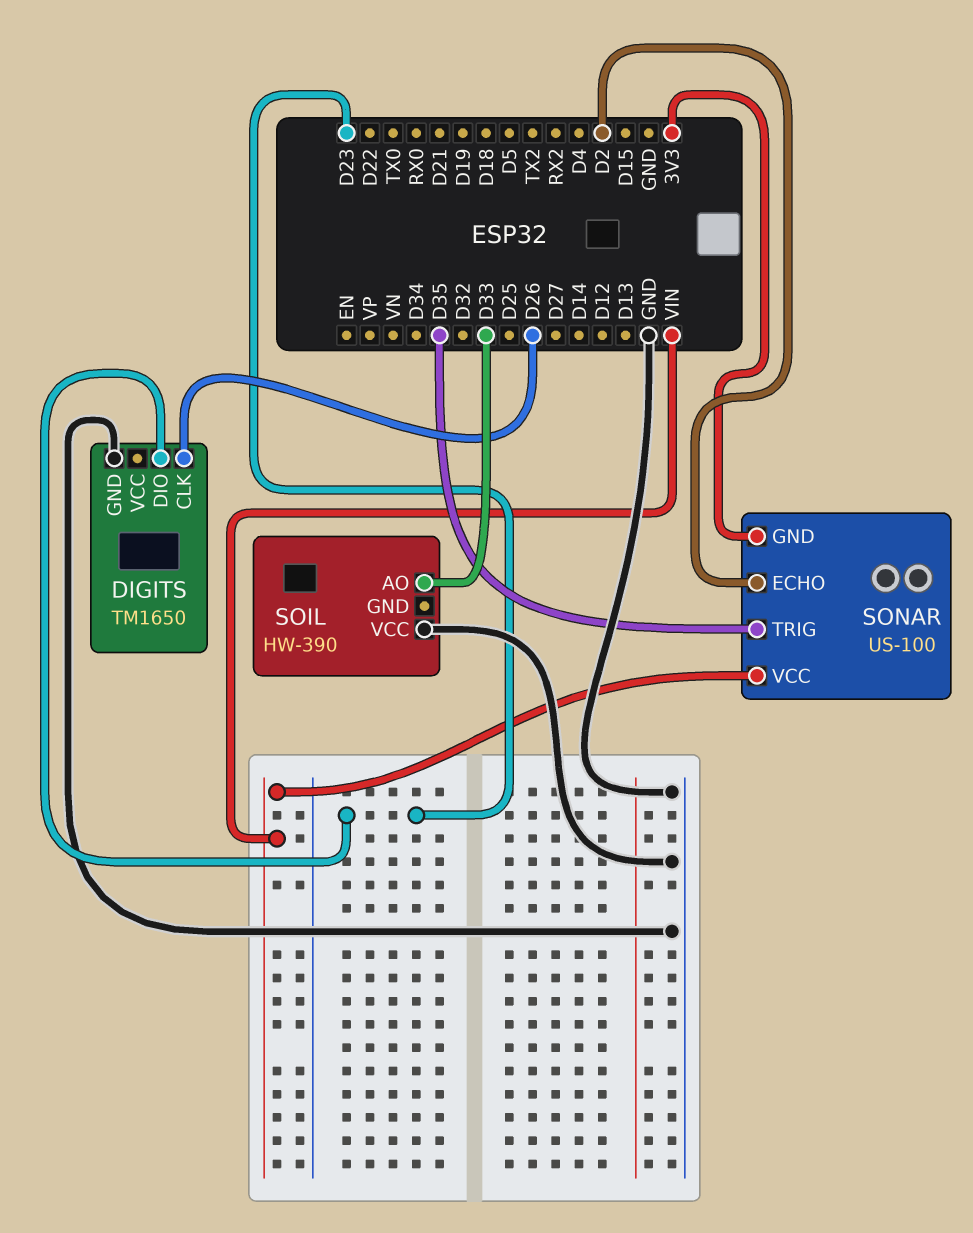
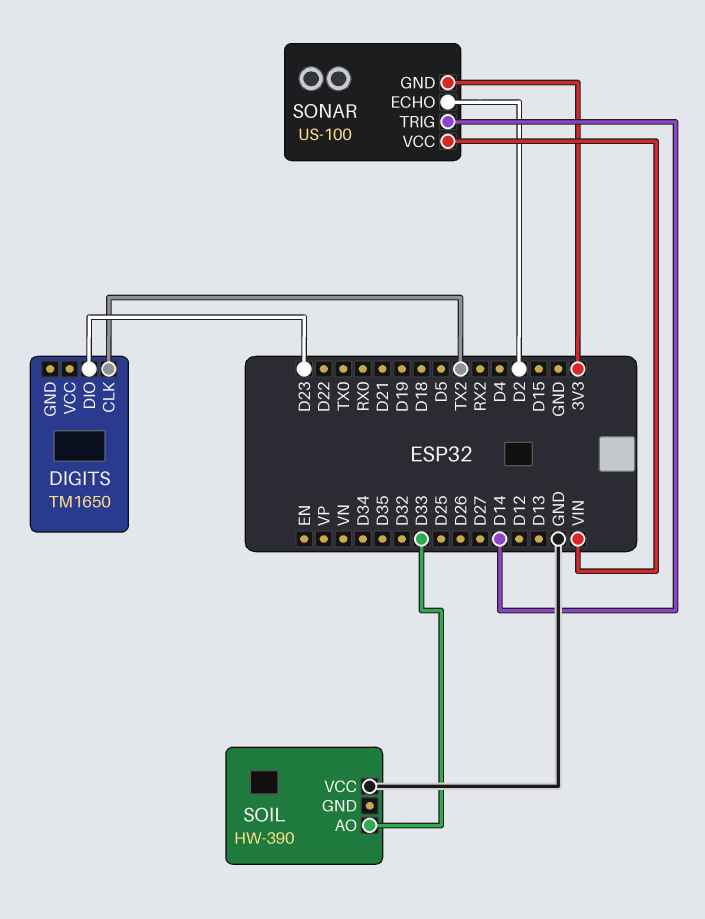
DIGITS pin CLK: D26 -> TX2
DIGITS pin GND: GND -> none
SONAR pin TRIG: D35 -> D14

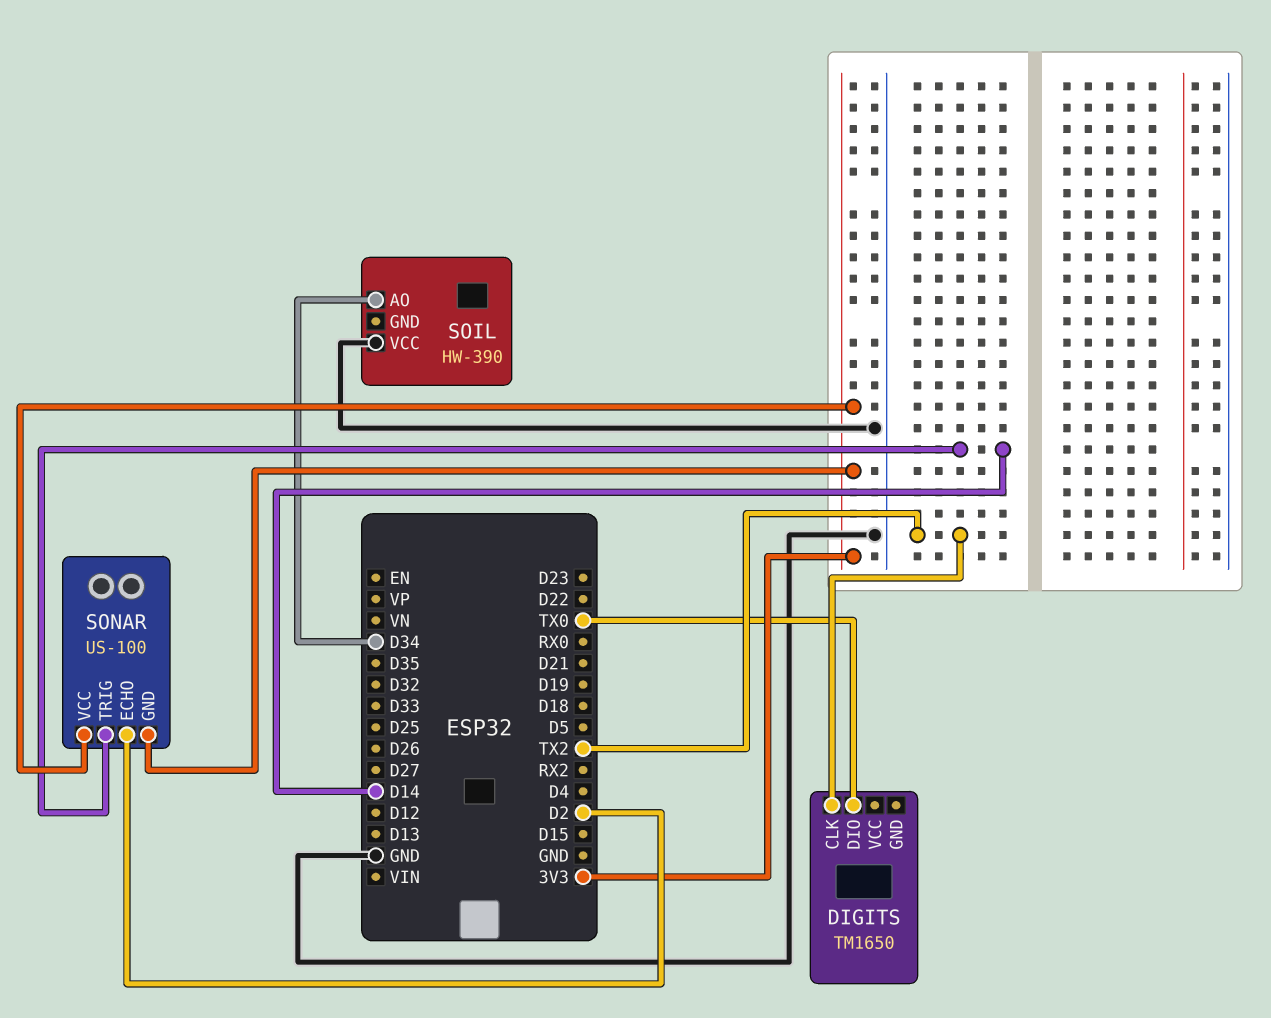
DIGITS pin DIO: D23 -> TX0
SOIL pin AO: D33 -> D34
SONAR pin VCC: VIN -> 3V3

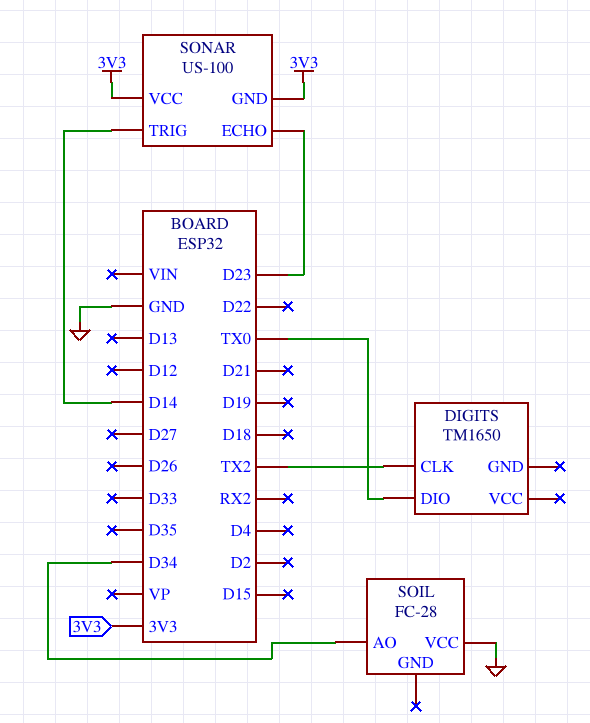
SOIL: HW-390 -> FC-28
SONAR pin ECHO: D2 -> D23

